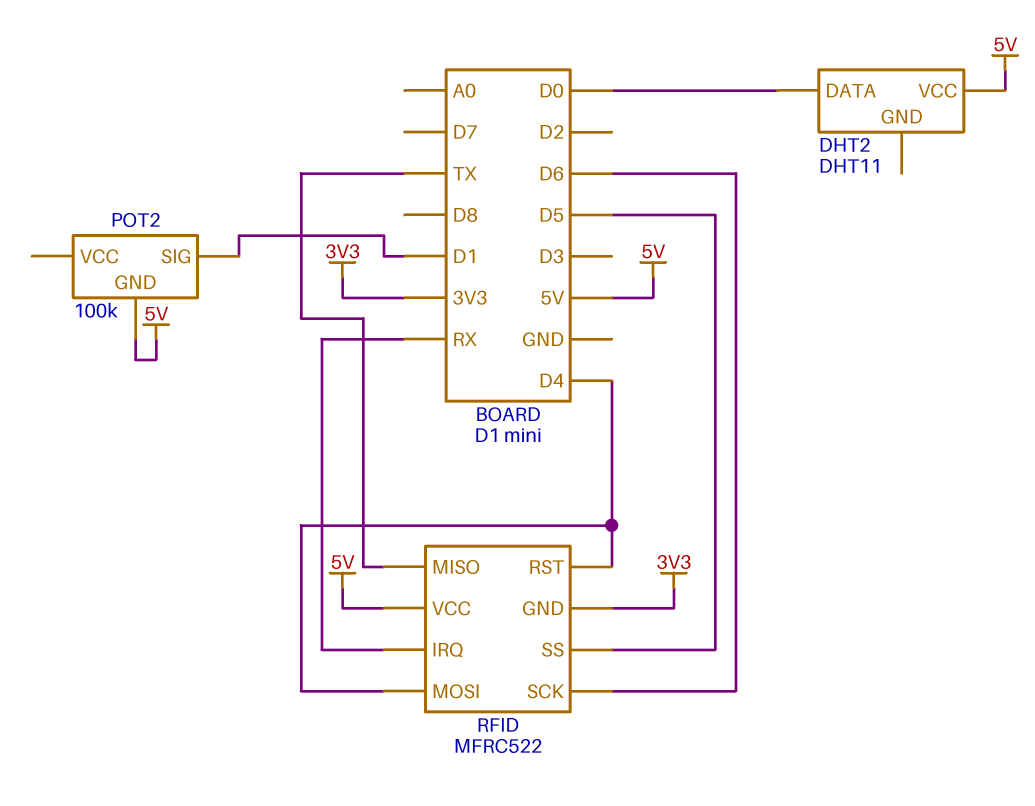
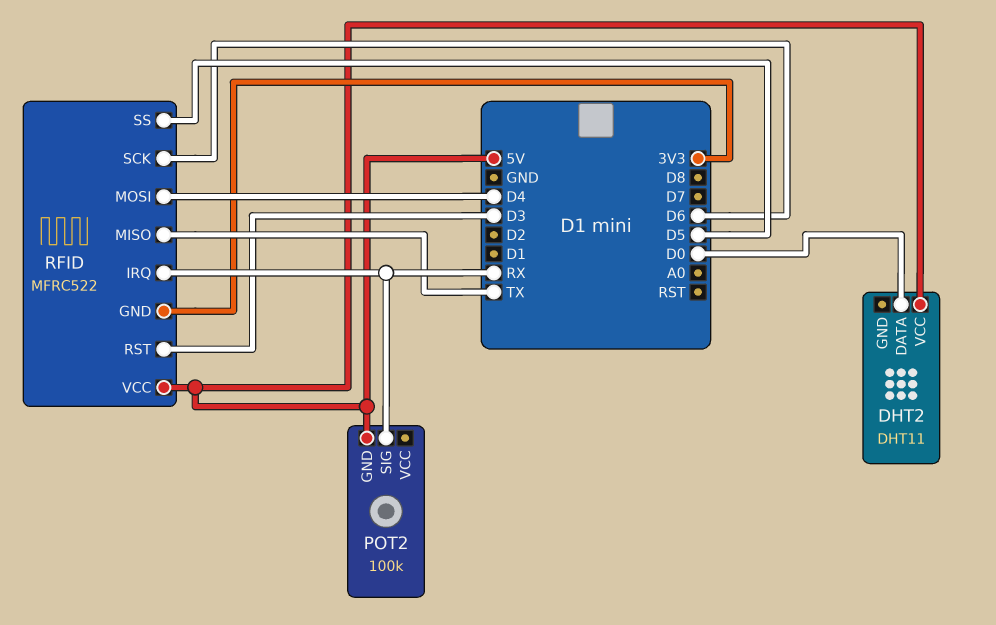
POT2 pin SIG: D1 -> RX
RFID pin RST: D4 -> D3

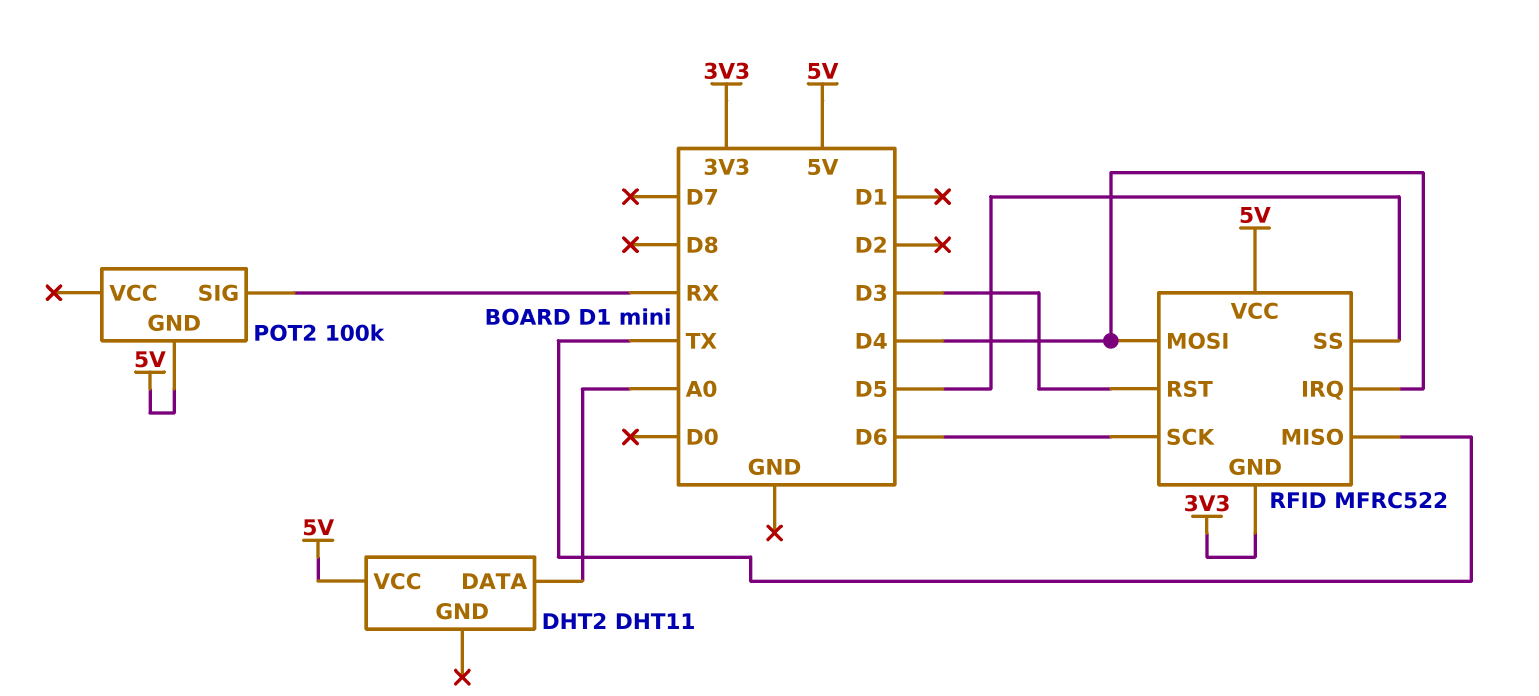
DHT2 pin DATA: D0 -> A0
RFID pin IRQ: RX -> D4

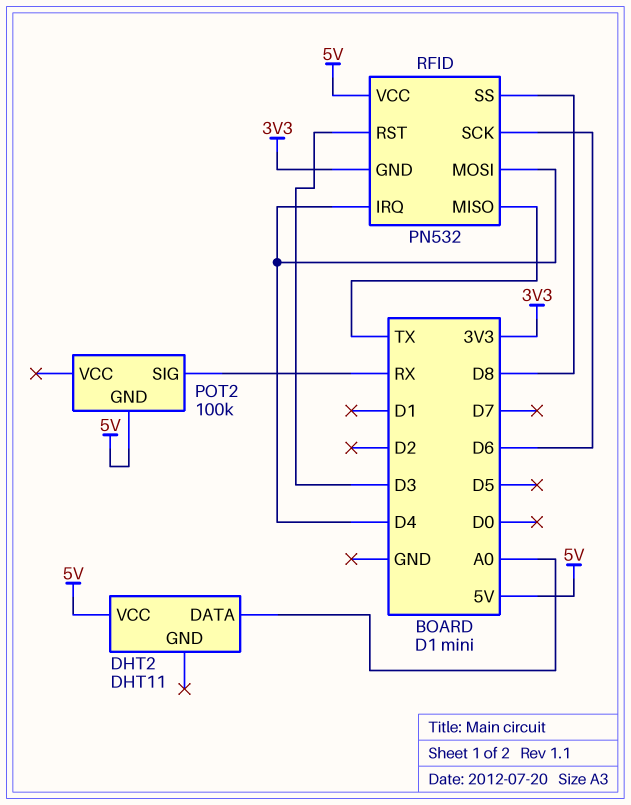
RFID: MFRC522 -> PN532
RFID pin SS: D5 -> D8

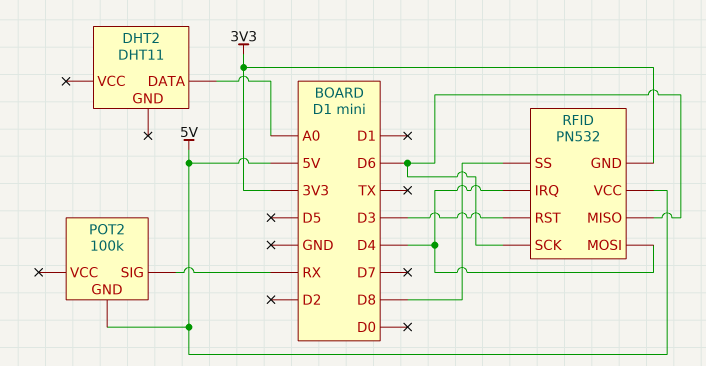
DHT2 pin VCC: 5V -> none
RFID pin MISO: TX -> D6

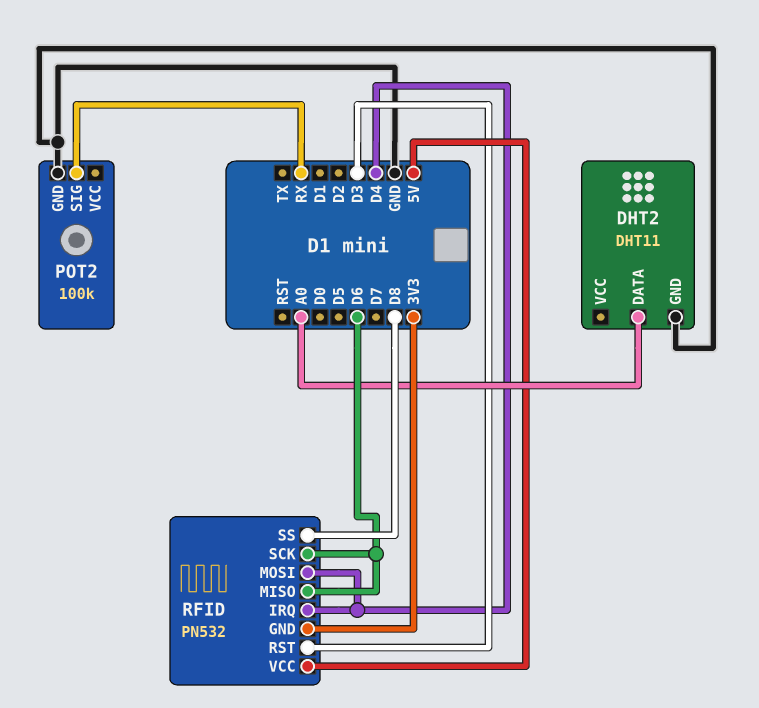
DHT2 pin GND: none -> GND
POT2 pin GND: 5V -> GND

